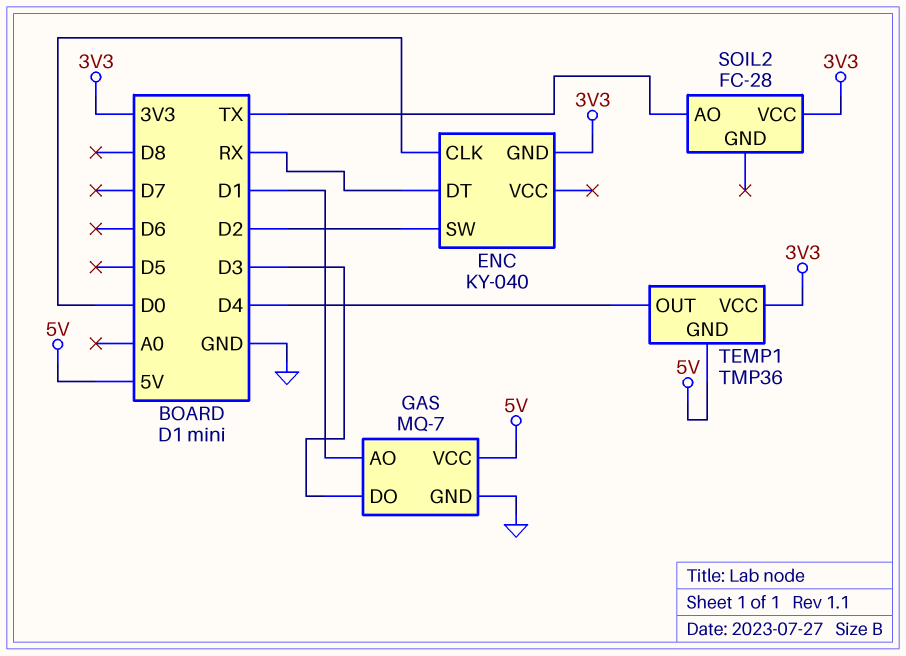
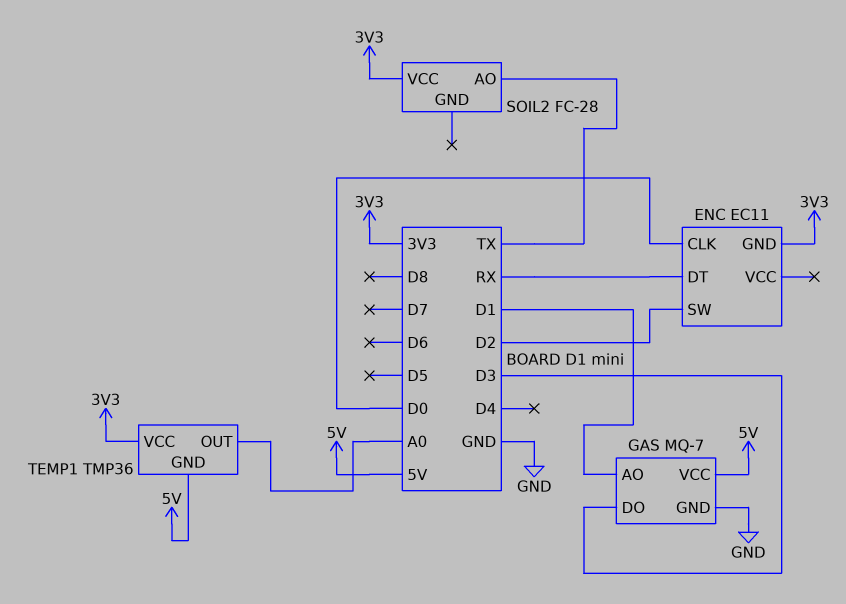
ENC: KY-040 -> EC11
TEMP1 pin OUT: D4 -> A0

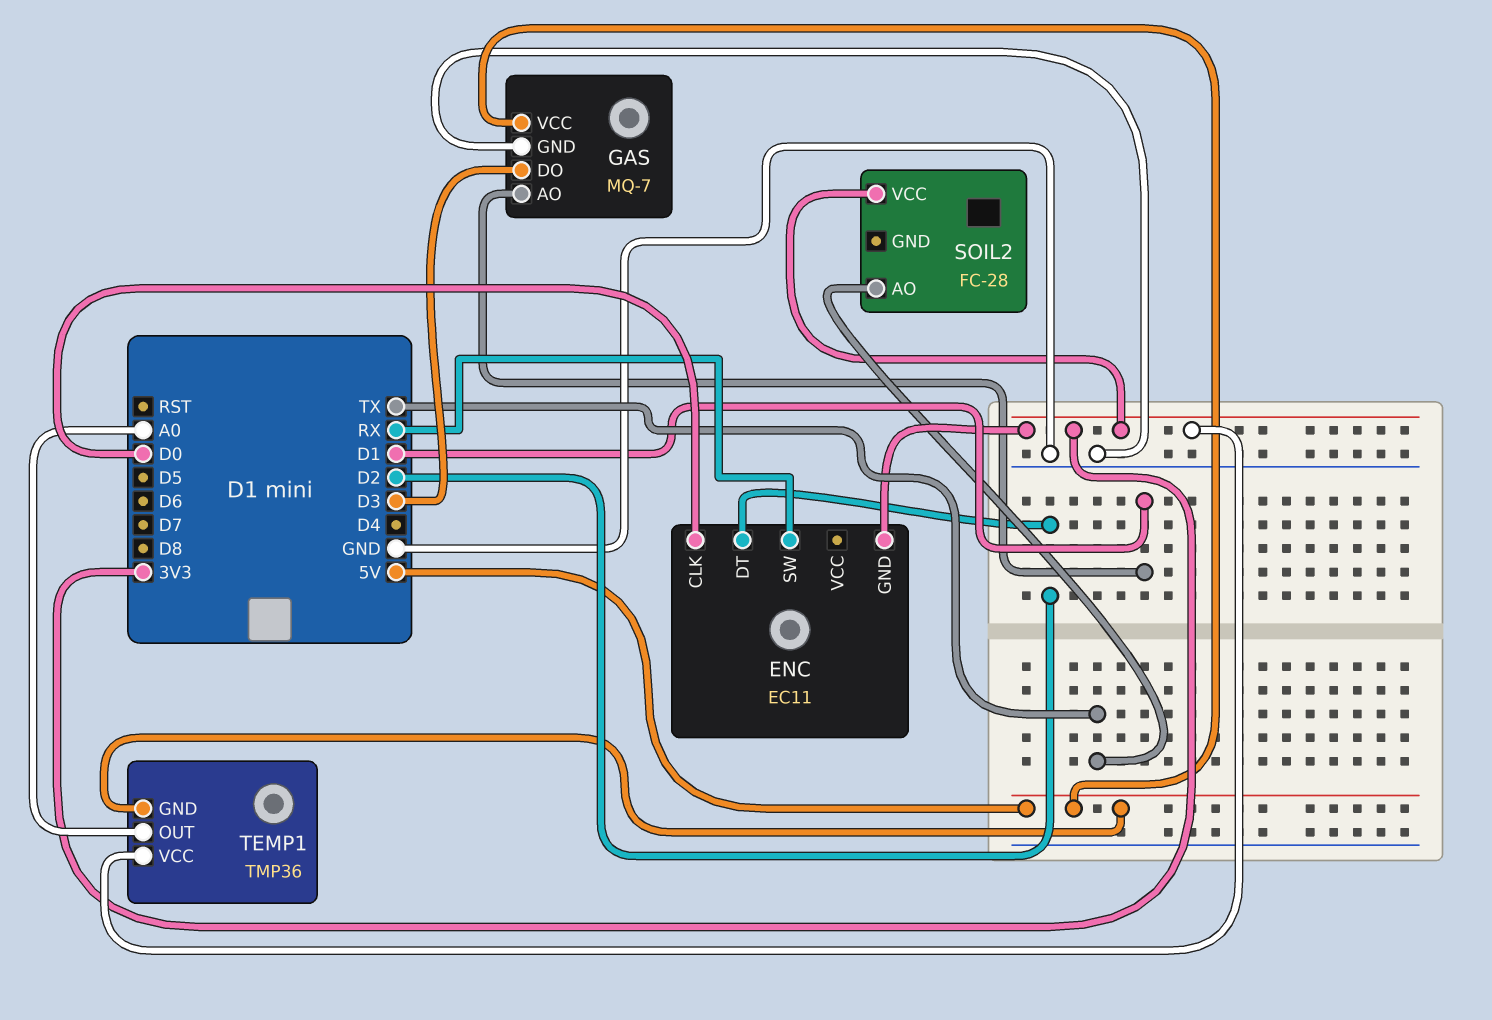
ENC pin DT: RX -> D2
ENC pin SW: D2 -> RX

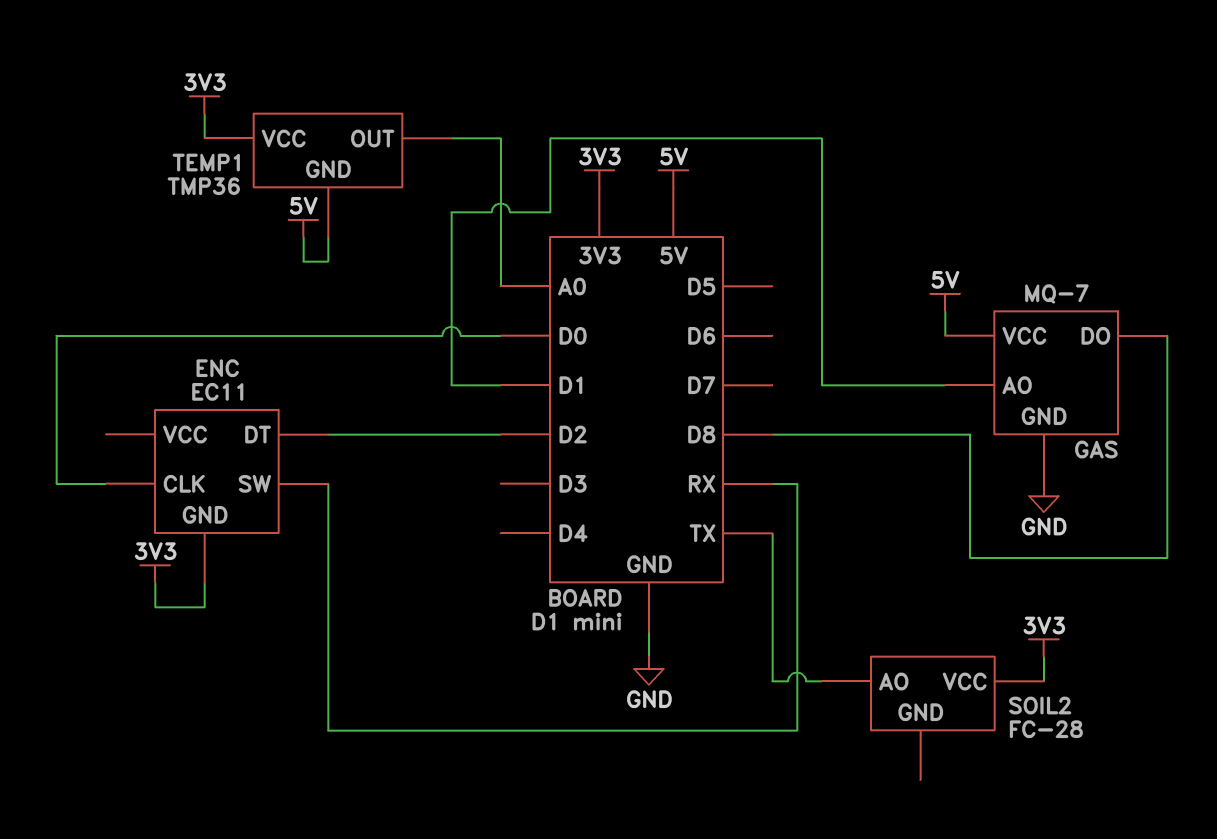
GAS pin DO: D3 -> D8

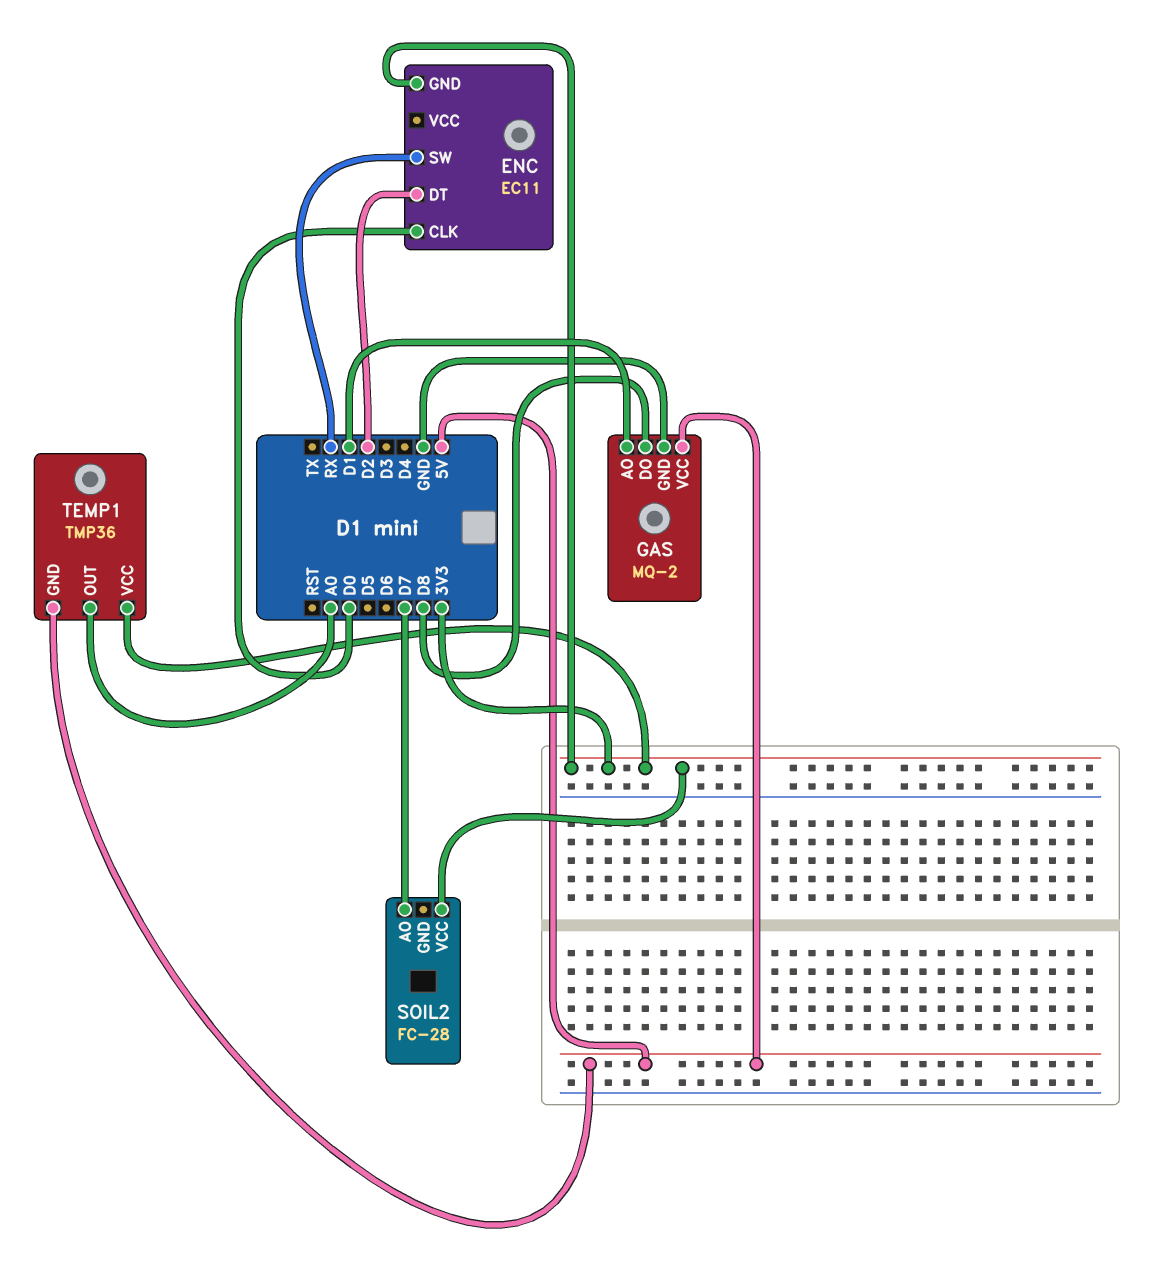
GAS: MQ-7 -> MQ-2
SOIL2 pin AO: TX -> D7

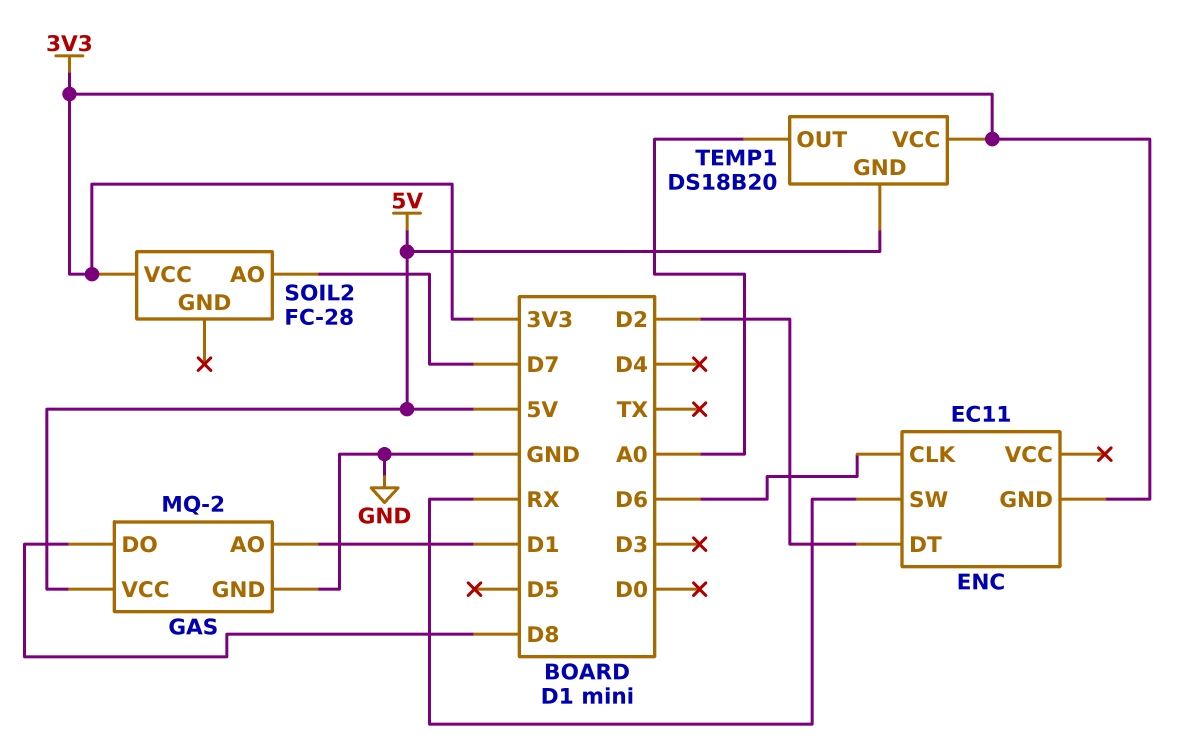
ENC pin CLK: D0 -> D6
TEMP1: TMP36 -> DS18B20

